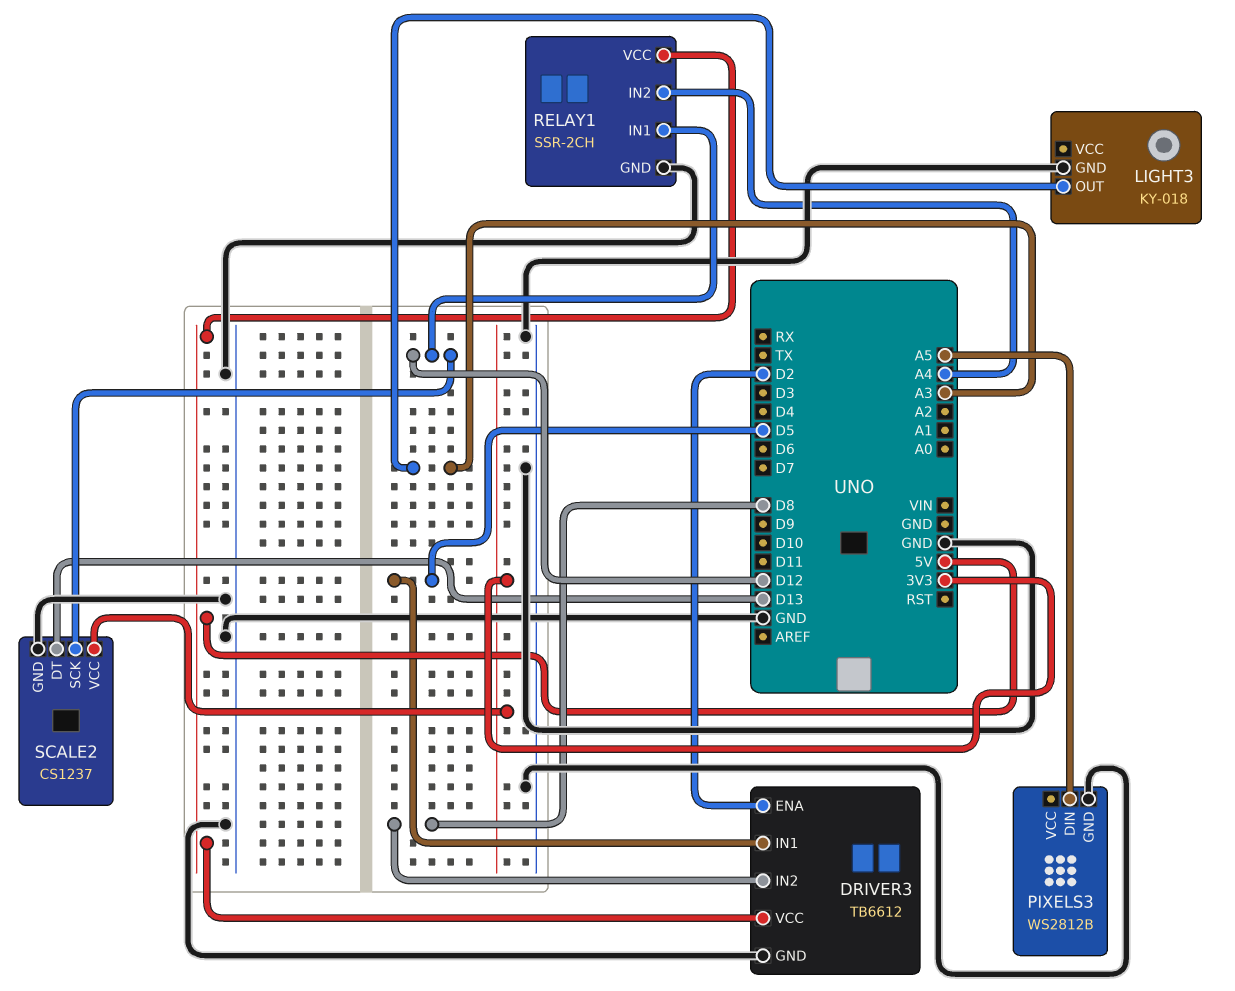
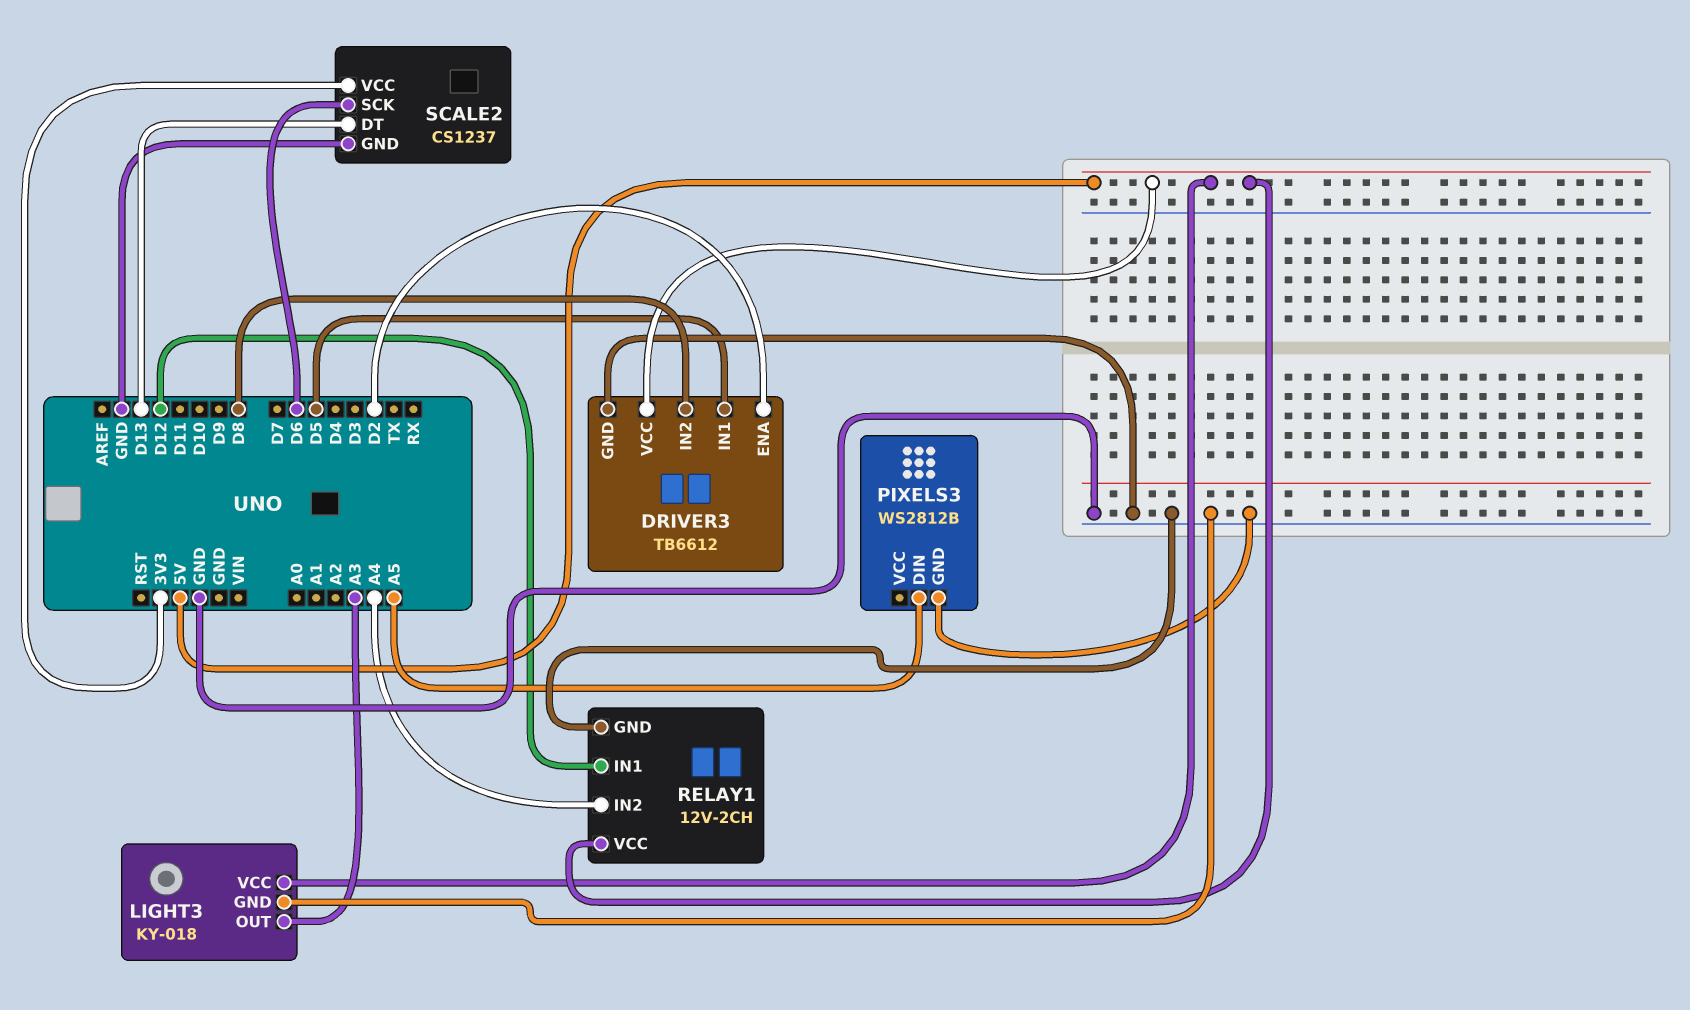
LIGHT3 pin VCC: none -> 5V
RELAY1: SSR-2CH -> 12V-2CH
SCALE2 pin SCK: D12 -> D6

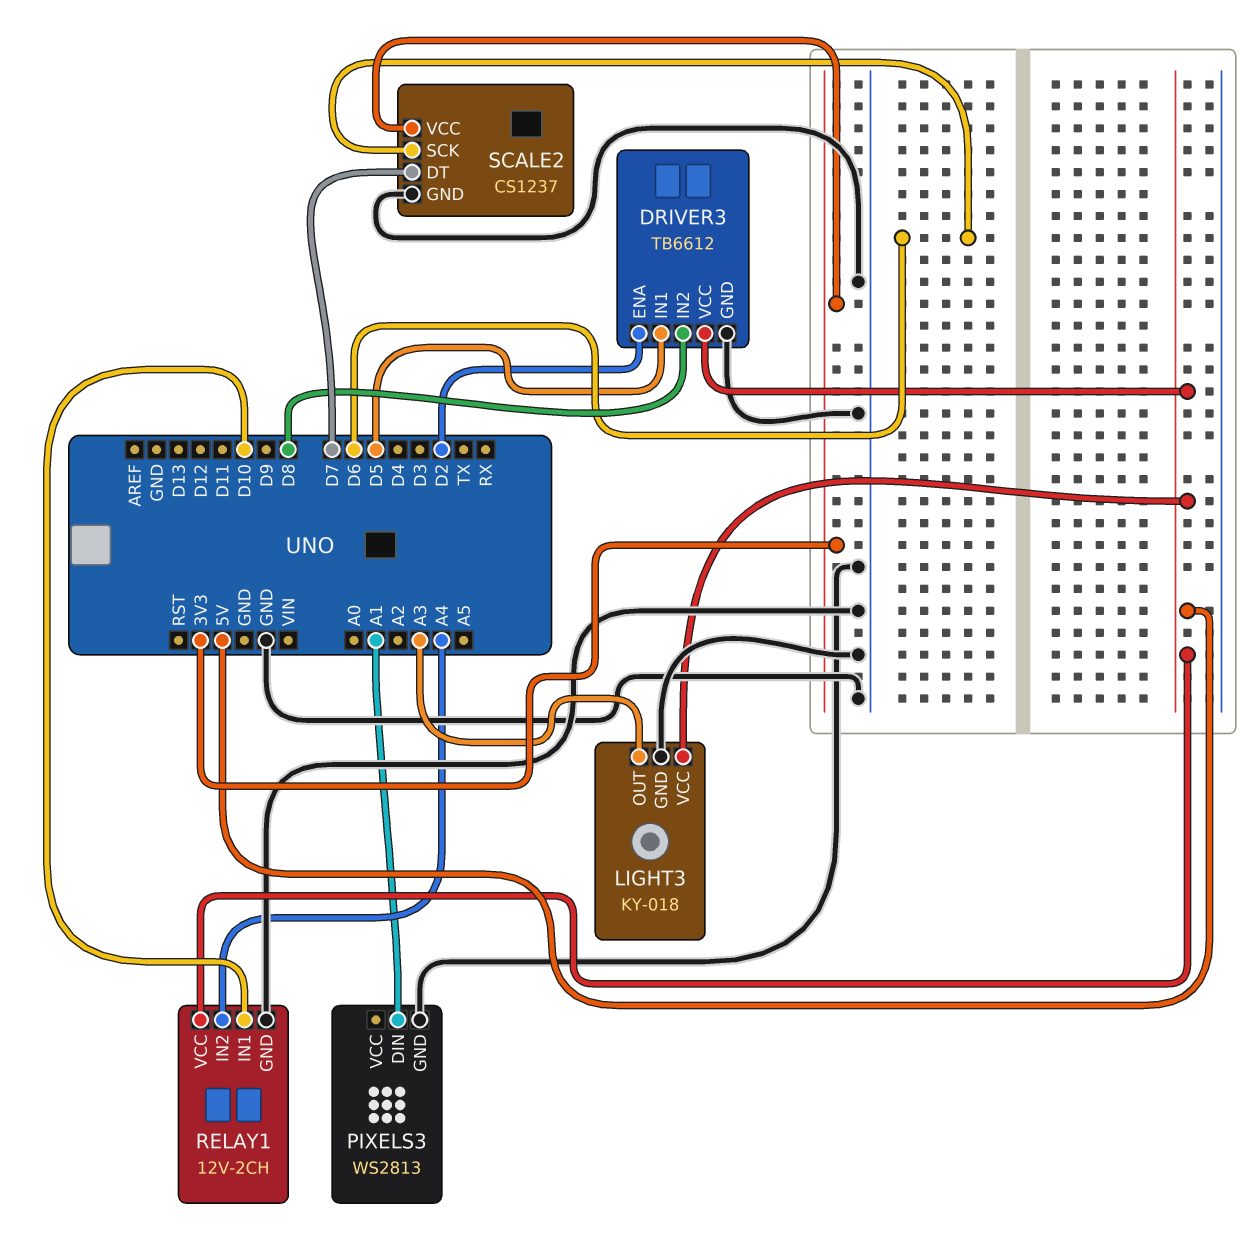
PIXELS3: WS2812B -> WS2813
PIXELS3 pin DIN: A5 -> A1
RELAY1 pin IN1: D12 -> D10
SCALE2 pin DT: D13 -> D7

